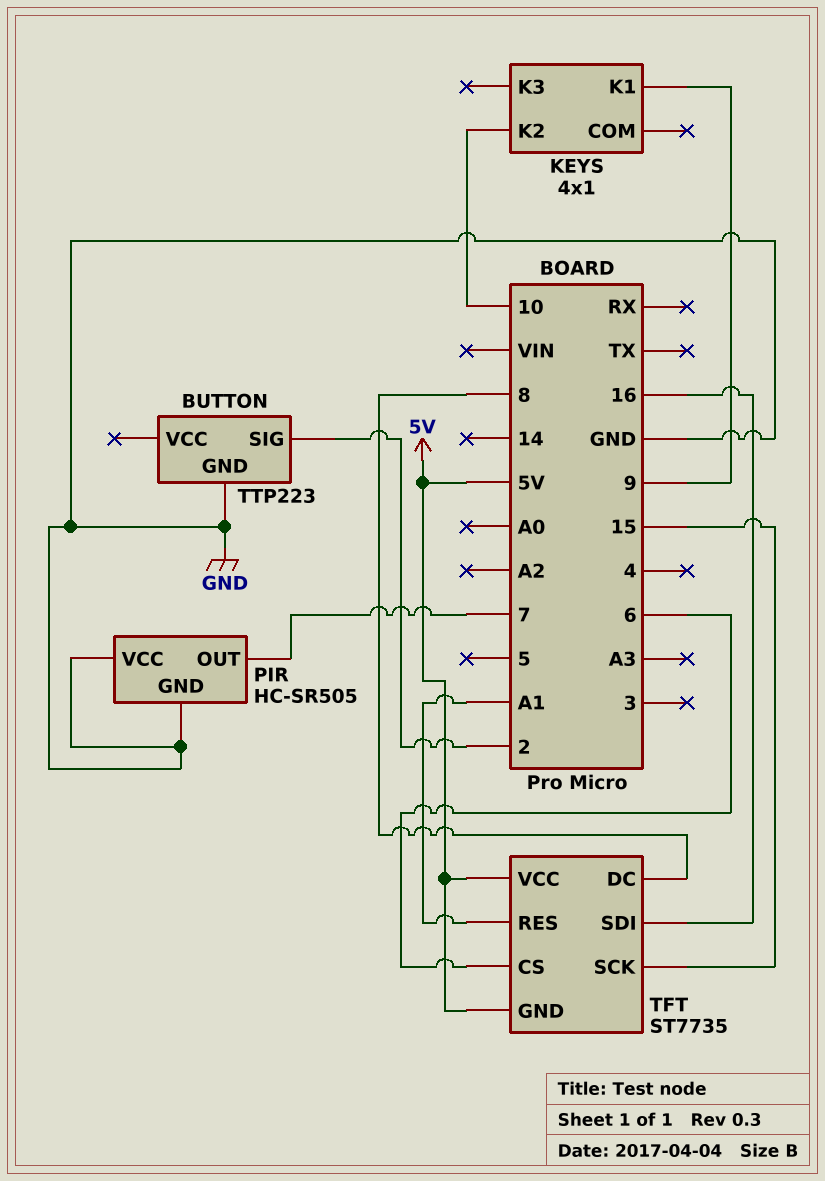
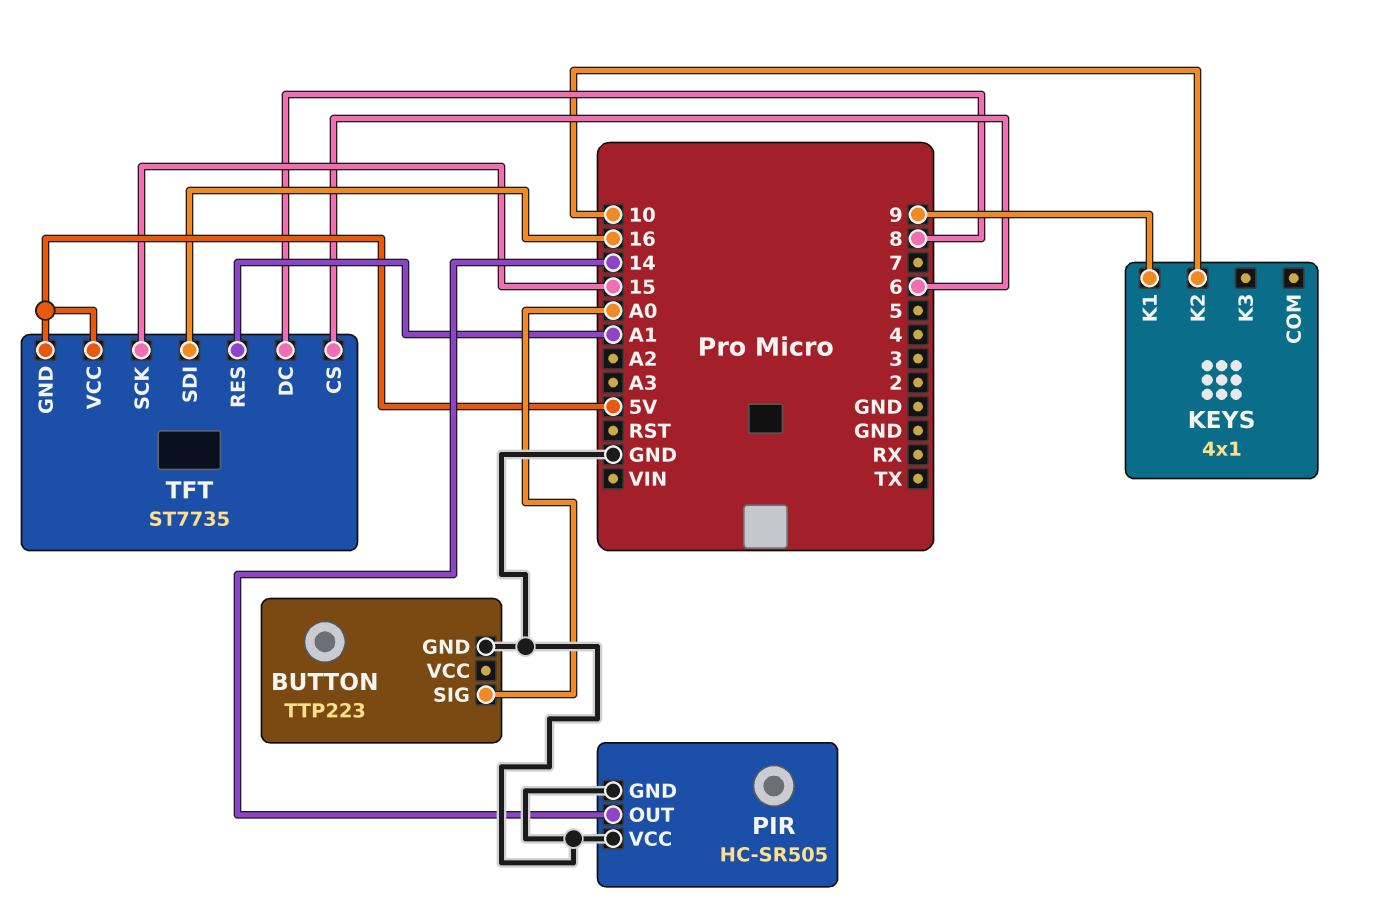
BUTTON pin SIG: 2 -> A0
PIR pin OUT: 7 -> 14

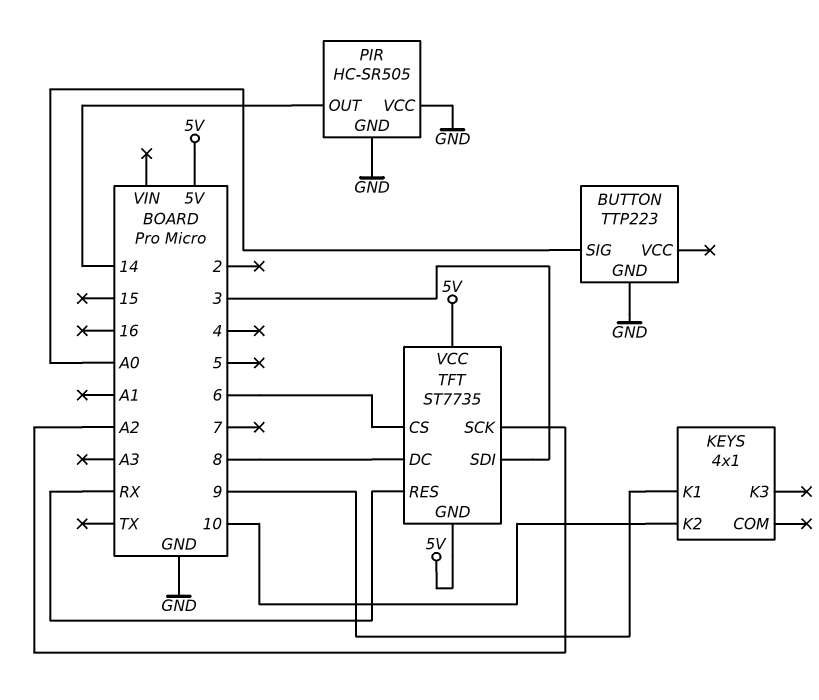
TFT pin RES: A1 -> RX
TFT pin SCK: 15 -> A2
TFT pin SDI: 16 -> 3

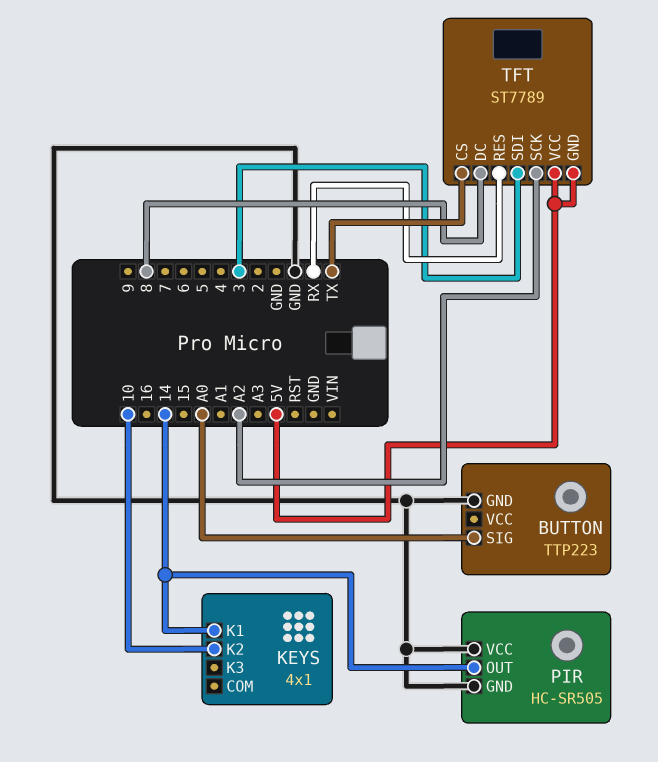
KEYS pin K1: 9 -> 14
TFT: ST7735 -> ST7789
TFT pin CS: 6 -> TX

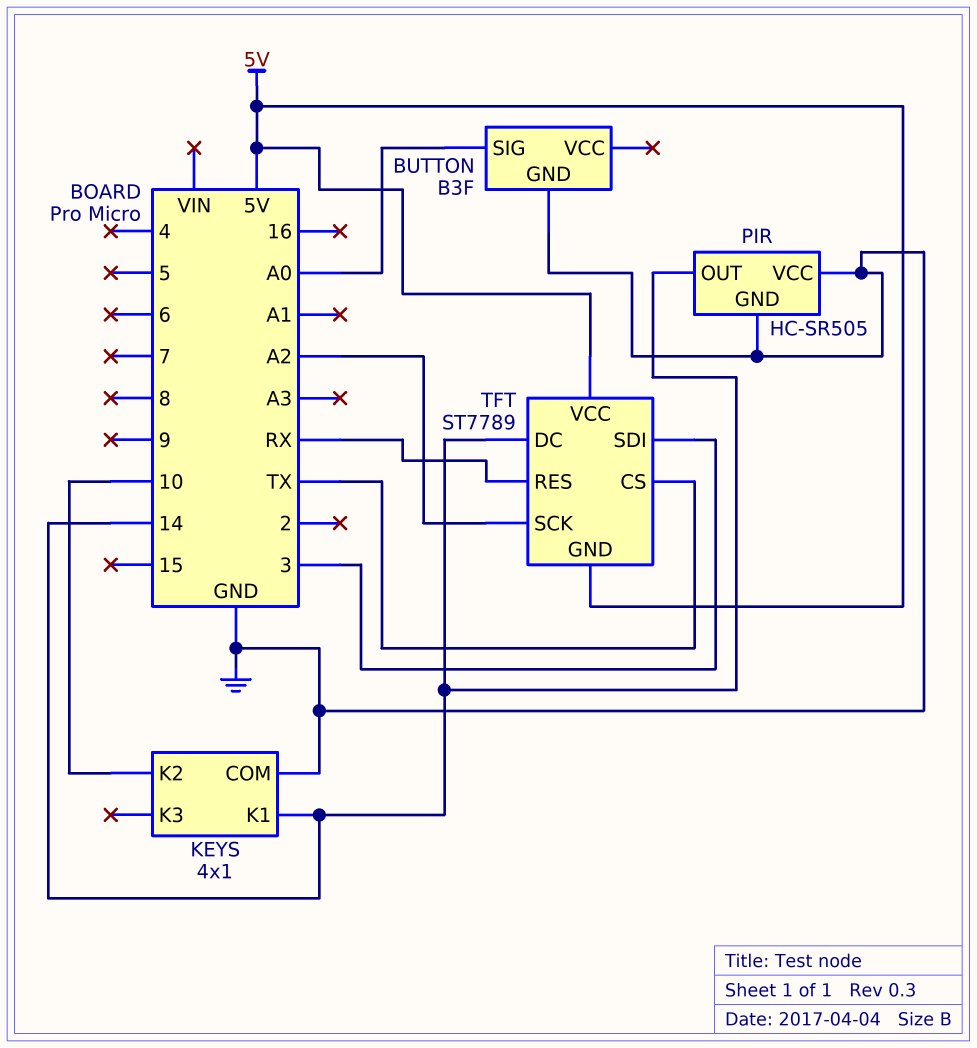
BUTTON: TTP223 -> B3F
KEYS pin COM: none -> GND
TFT pin DC: 8 -> 14

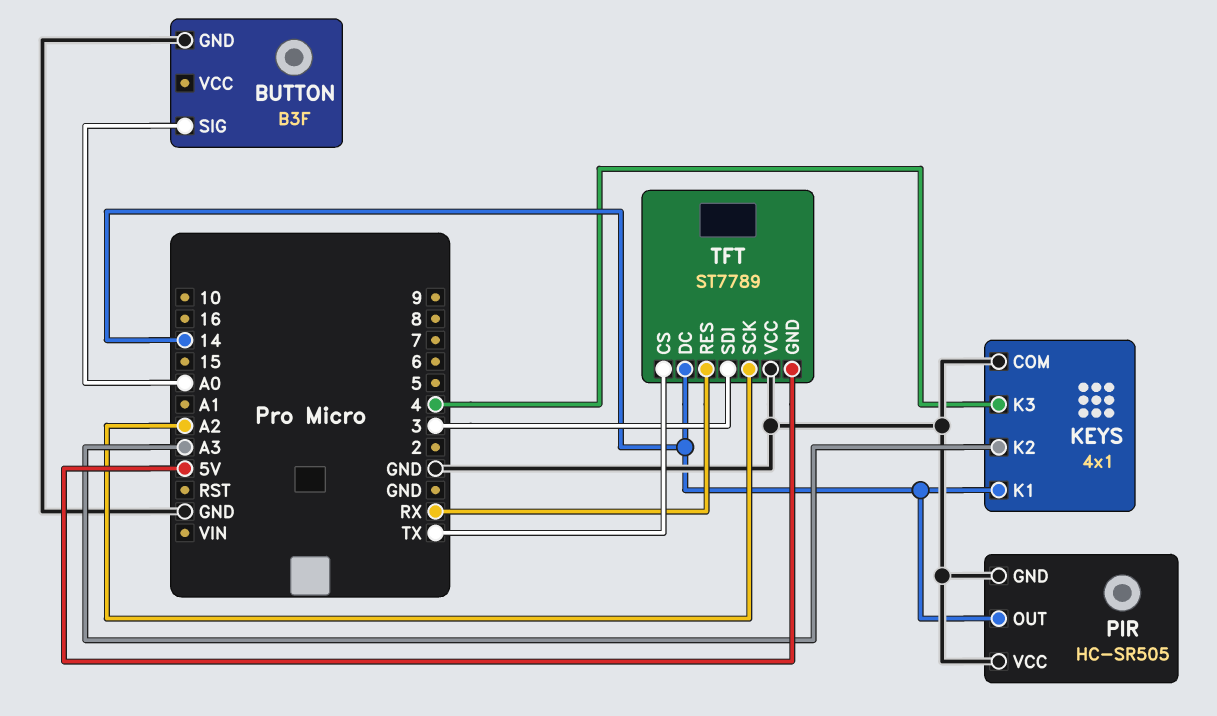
KEYS pin K2: 10 -> A3
KEYS pin K3: none -> 4
TFT pin VCC: 5V -> GND

